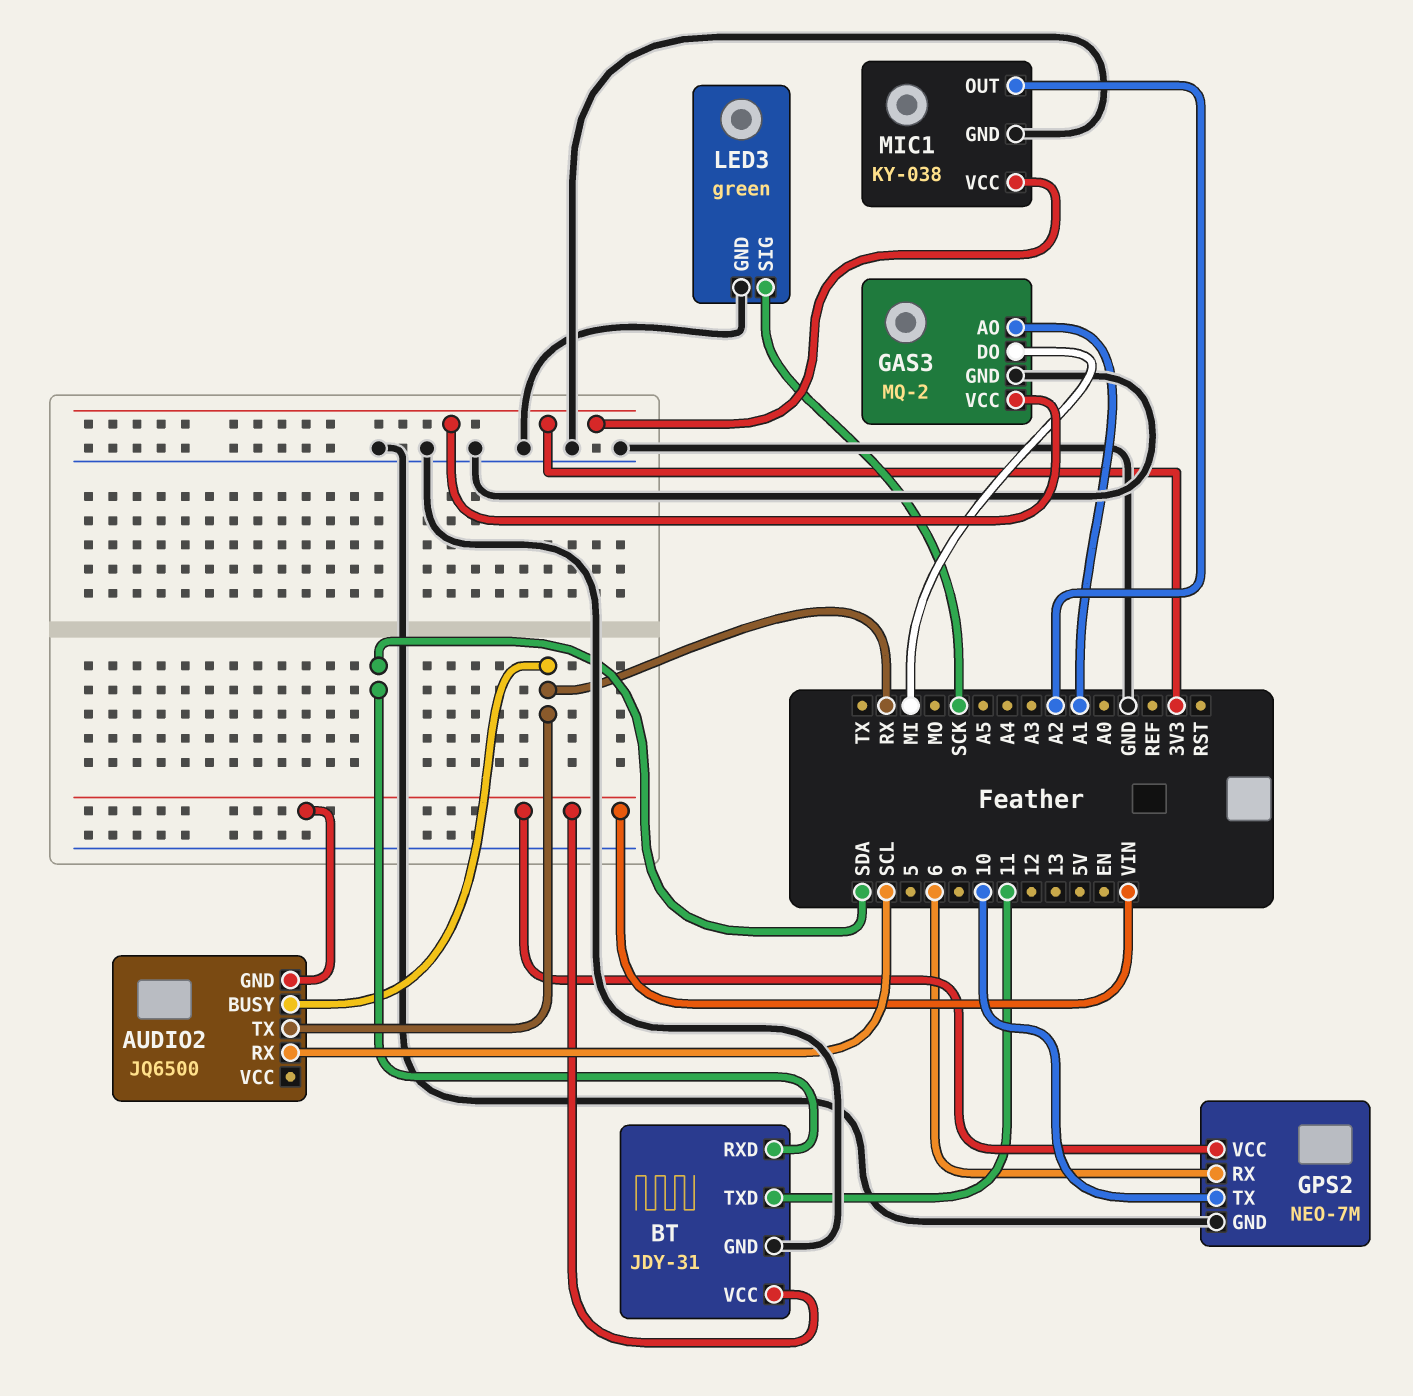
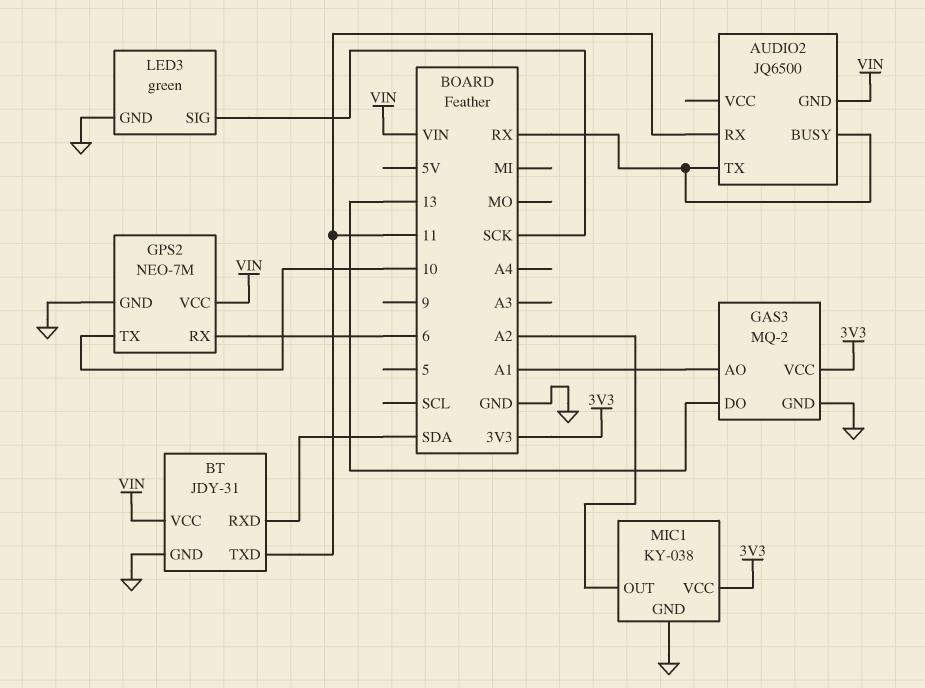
AUDIO2 pin RX: SCL -> 11
GAS3 pin DO: MI -> 13

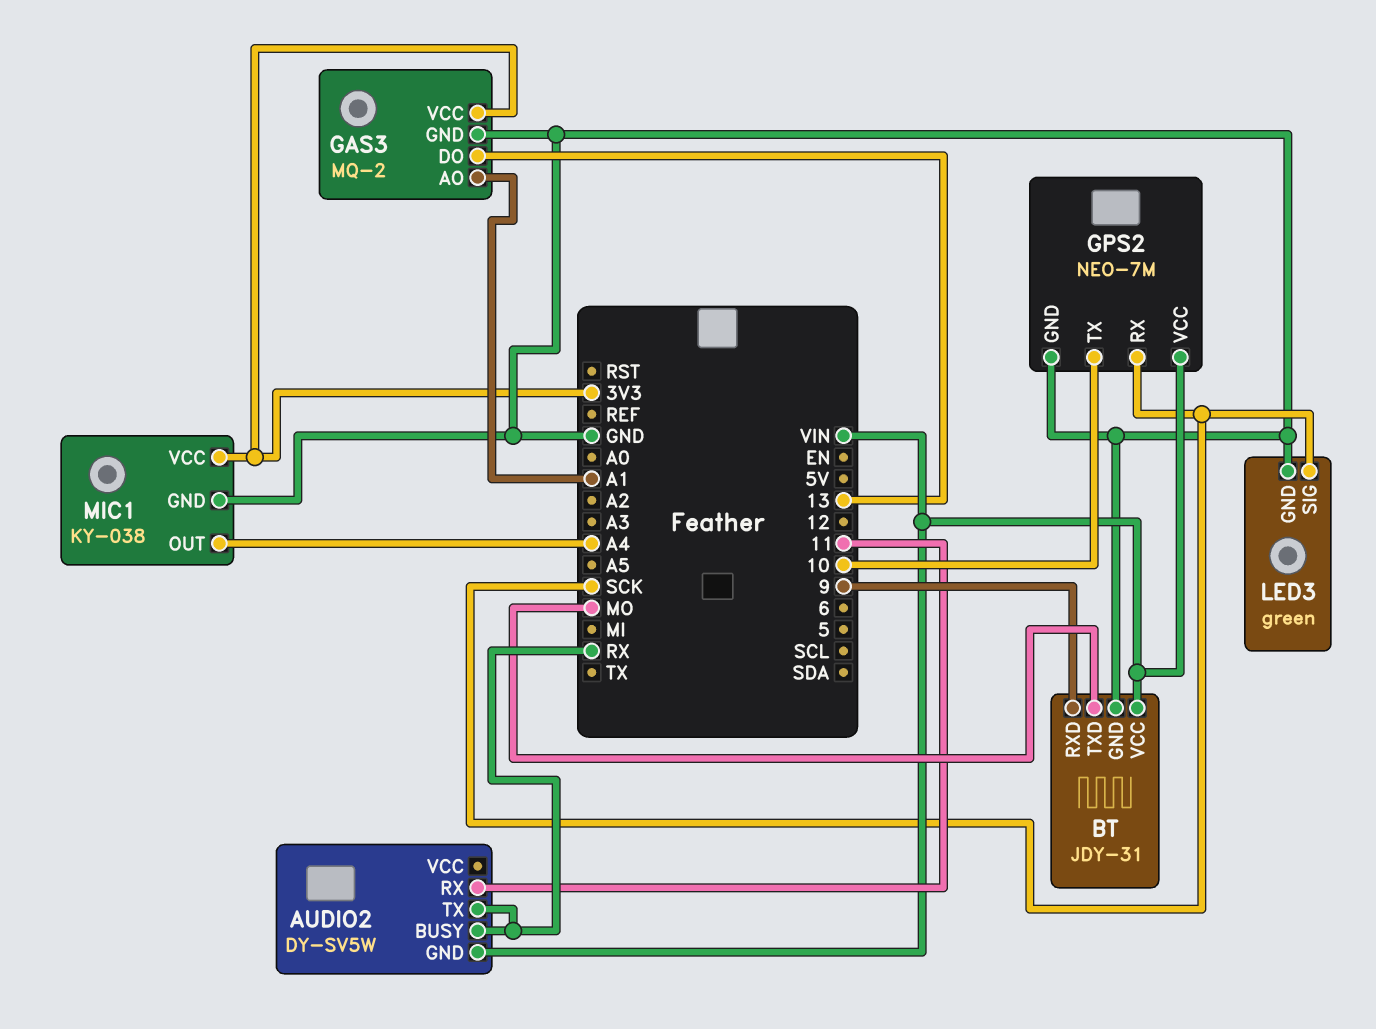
AUDIO2: JQ6500 -> DY-SV5W
BT pin RXD: SDA -> 9
BT pin TXD: 11 -> MO
GPS2 pin RX: 6 -> SCK
MIC1 pin OUT: A2 -> A4

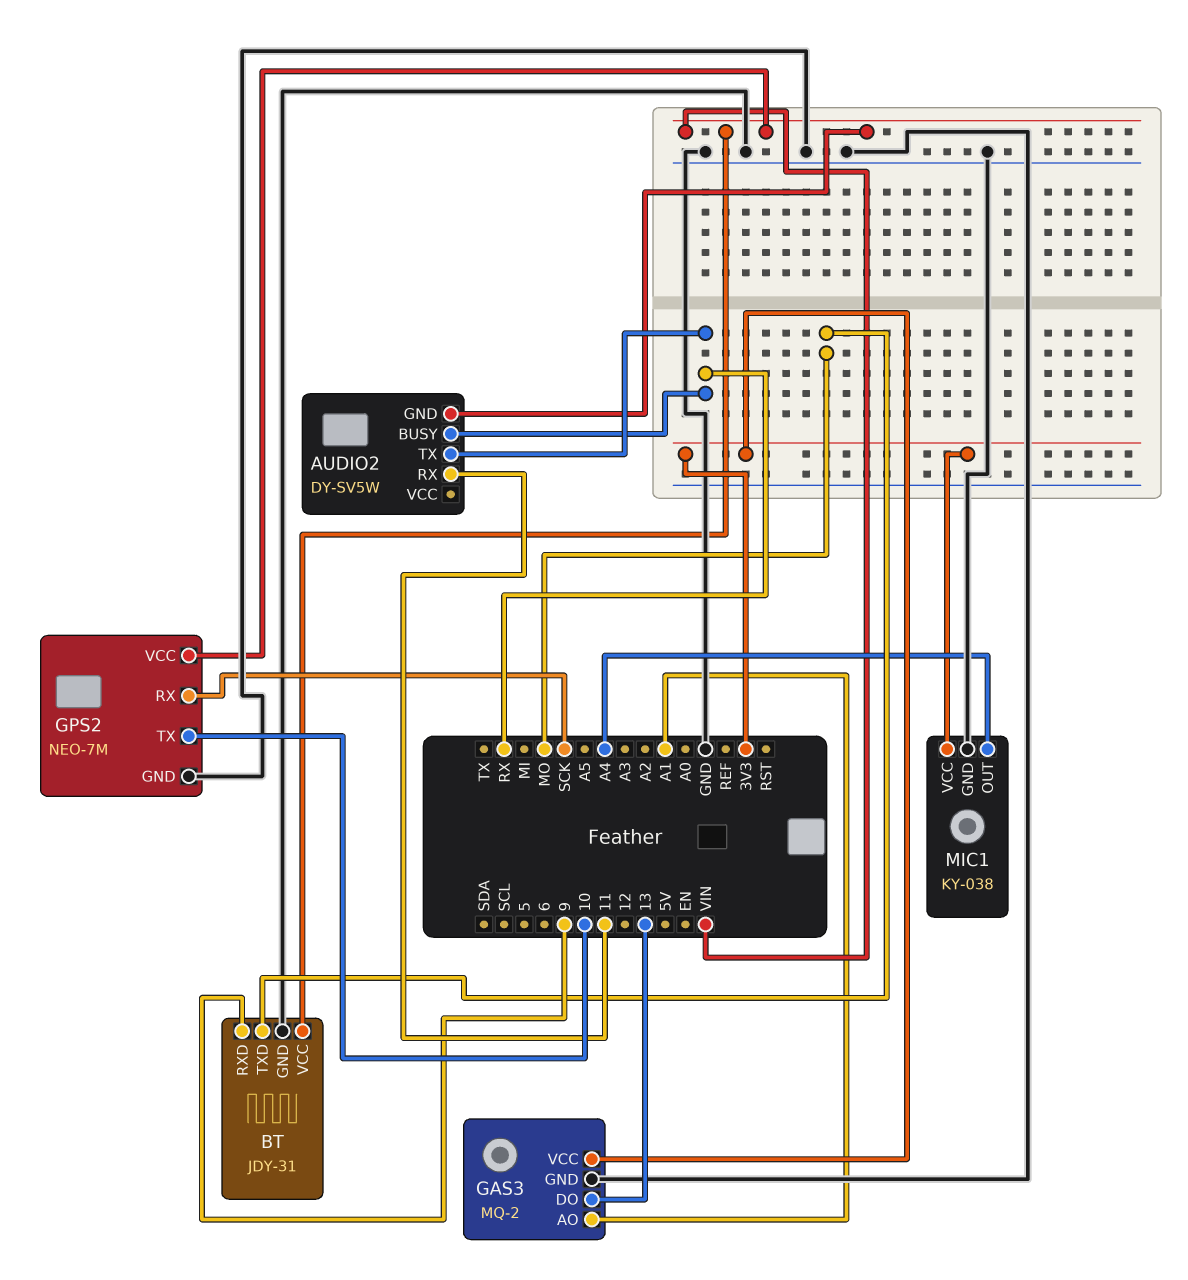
LED3: green -> none
LED3 pin GND: GND -> none
LED3 pin SIG: SCK -> none

